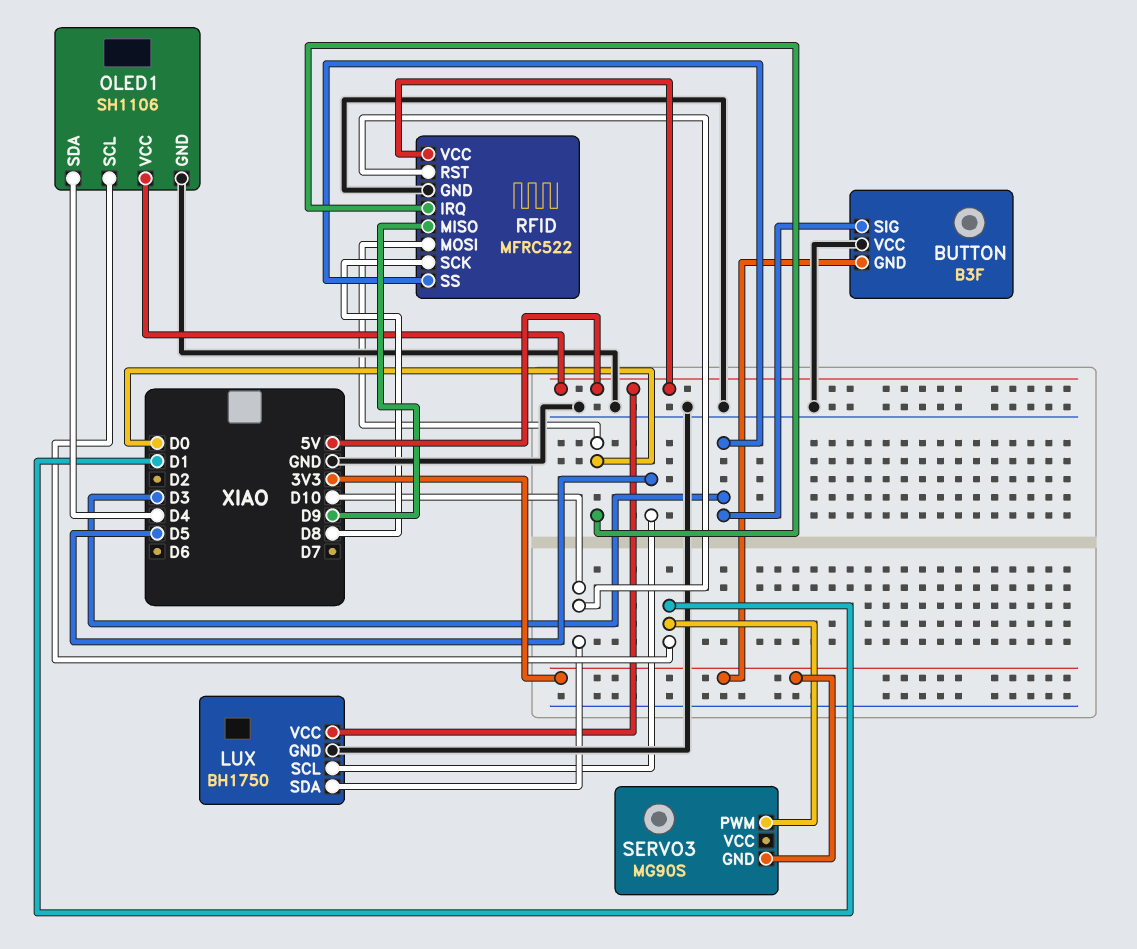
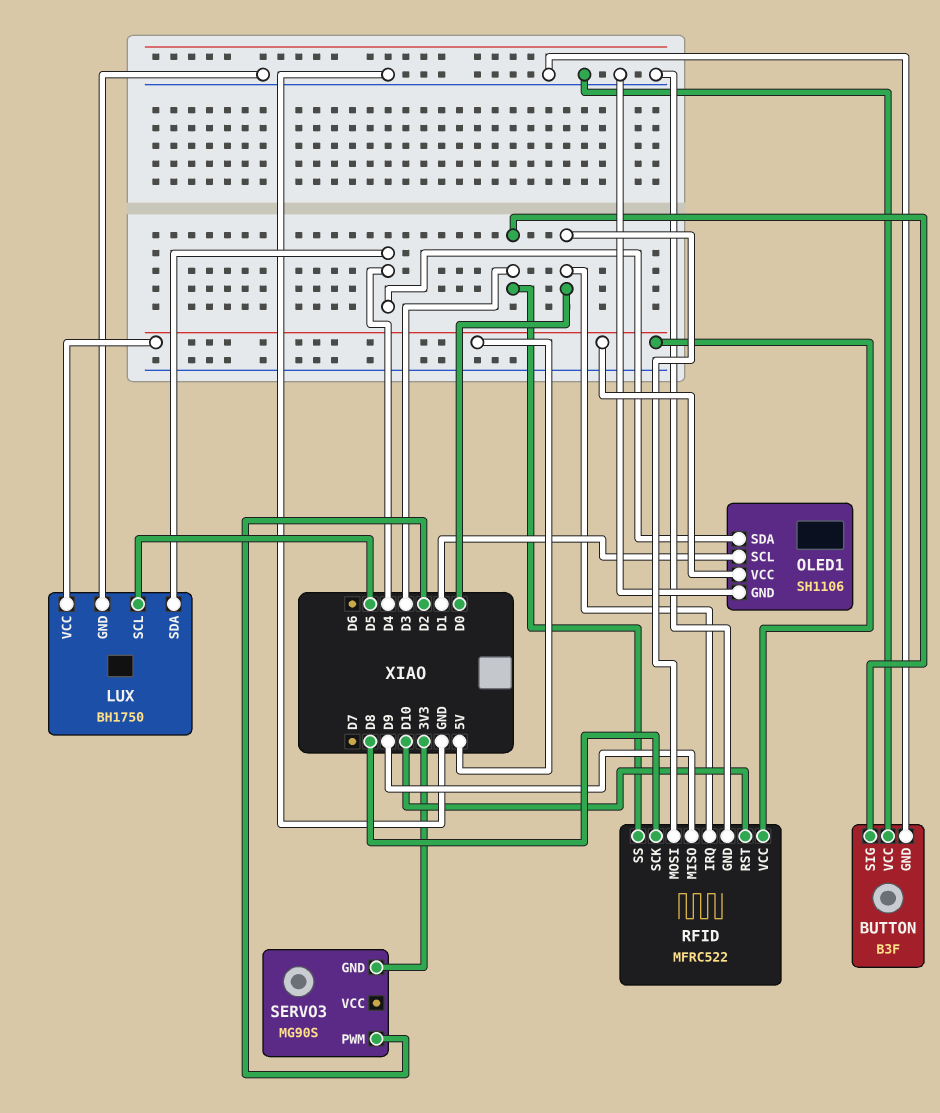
BUTTON pin GND: 3V3 -> GND
LUX pin SDA: D10 -> D4
SERVO3 pin PWM: D1 -> D2

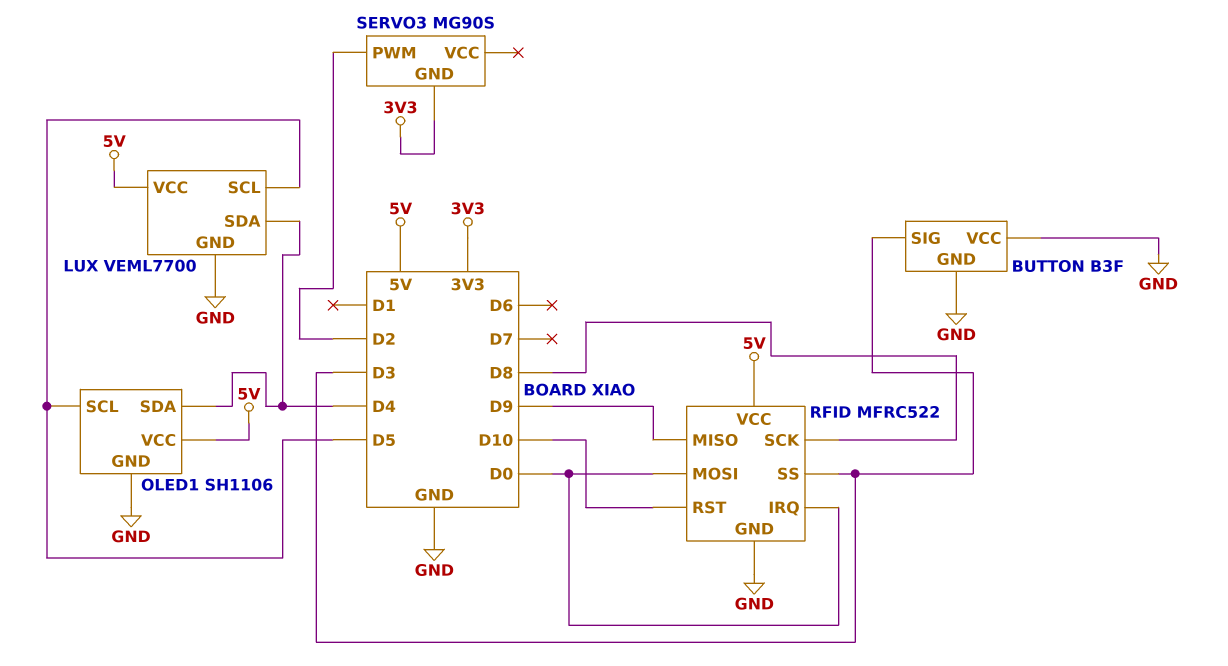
LUX: BH1750 -> VEML7700
OLED1 pin SCL: D1 -> D5

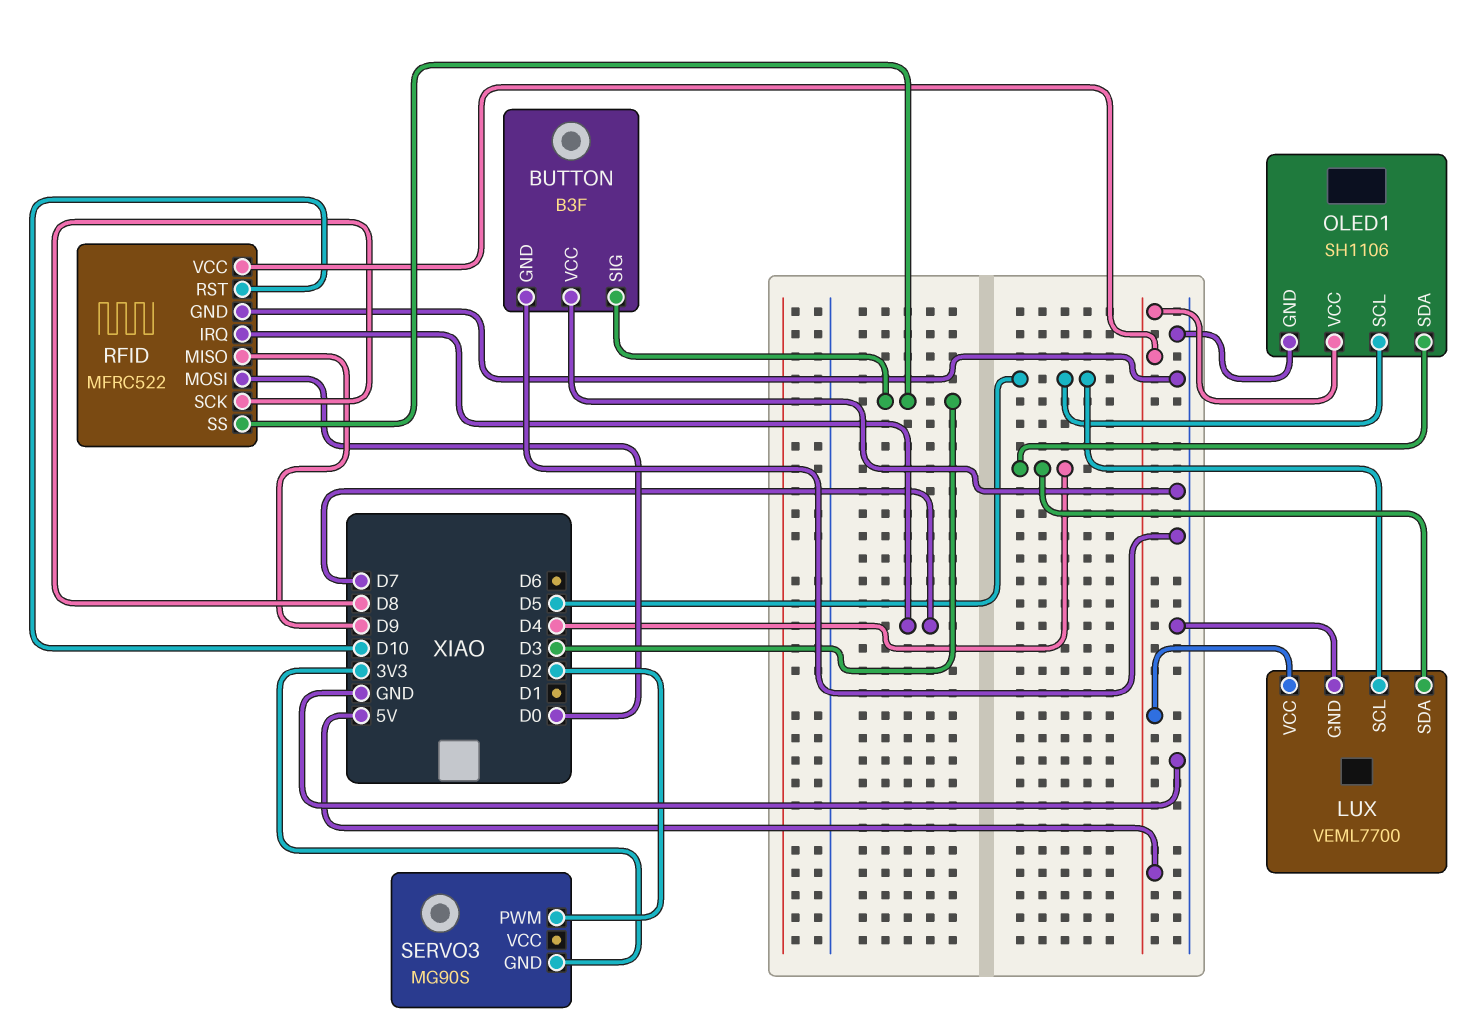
RFID pin IRQ: D0 -> D7

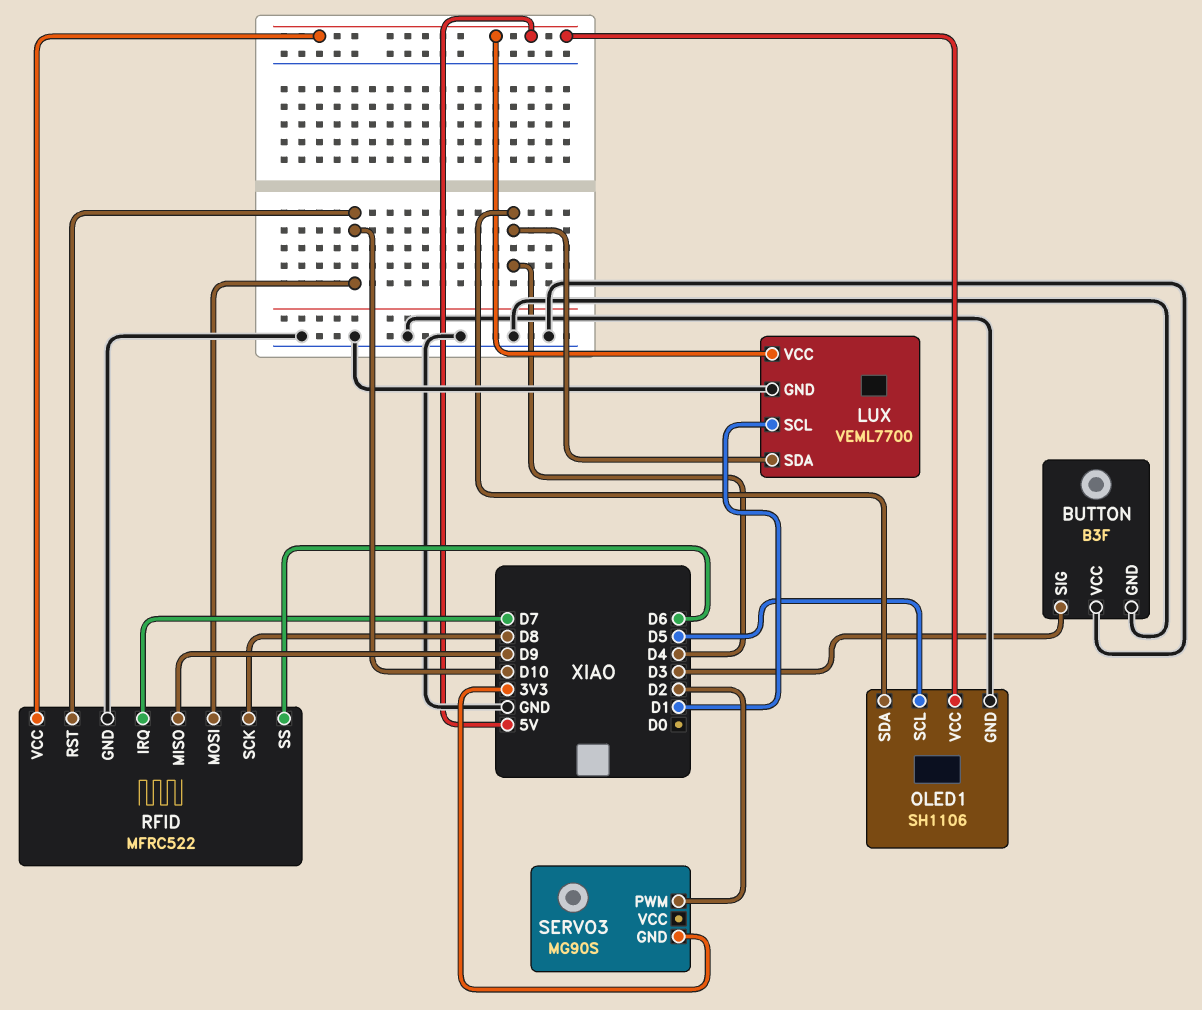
LUX pin SCL: D5 -> D1
RFID pin MOSI: D0 -> D10
RFID pin SS: D3 -> D6

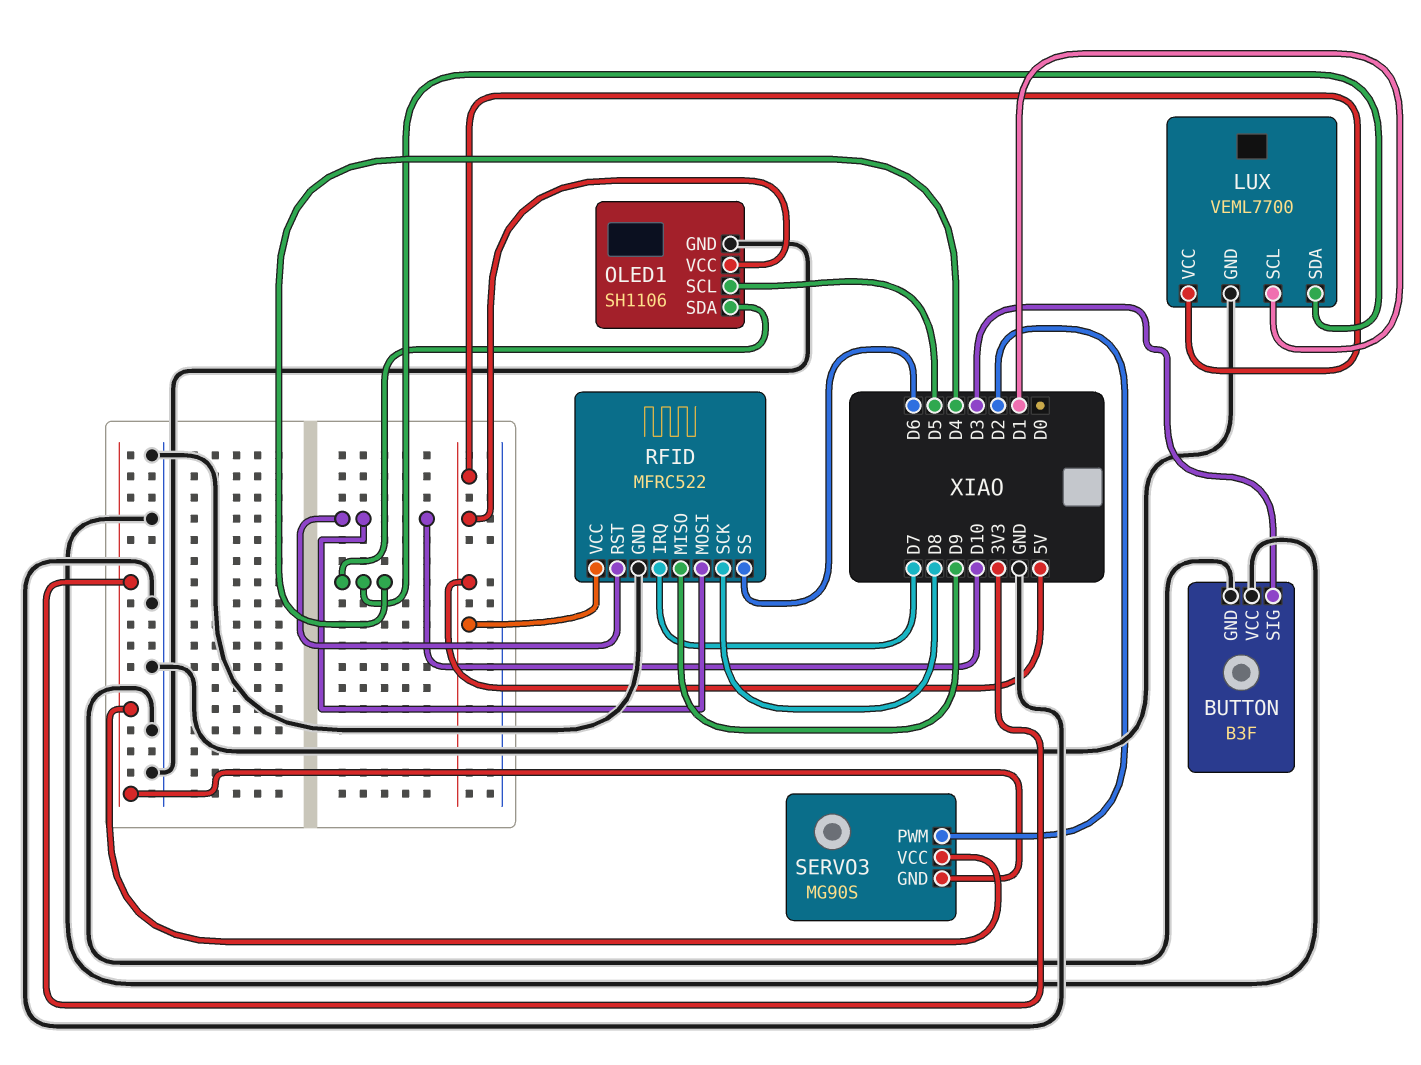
SERVO3 pin VCC: none -> 3V3

